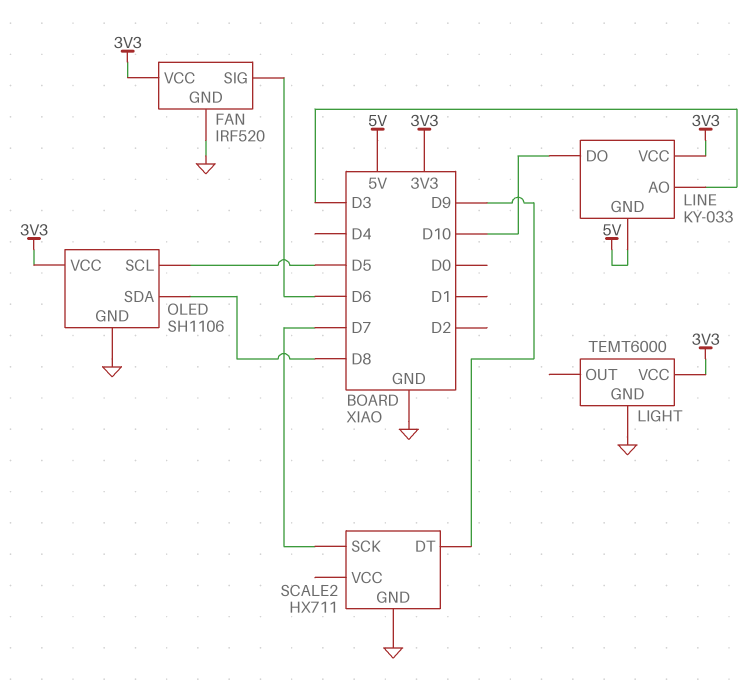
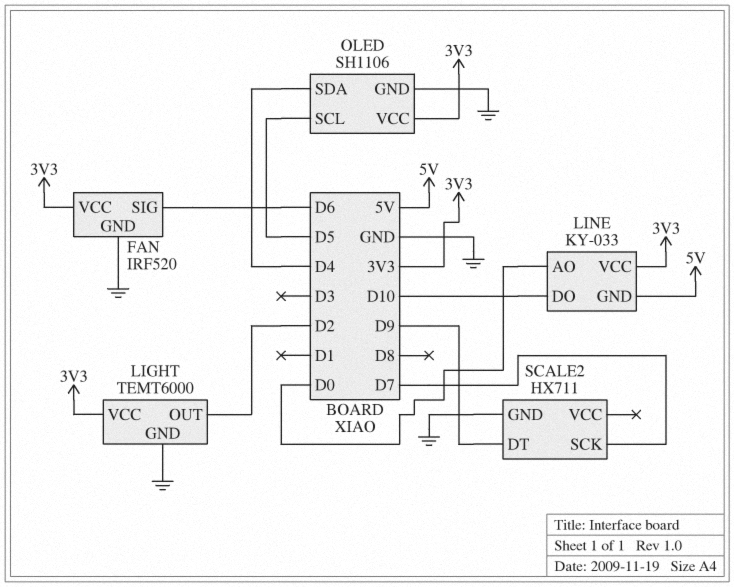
LIGHT pin OUT: none -> D2
LINE pin AO: D3 -> D0
OLED pin SDA: D8 -> D4

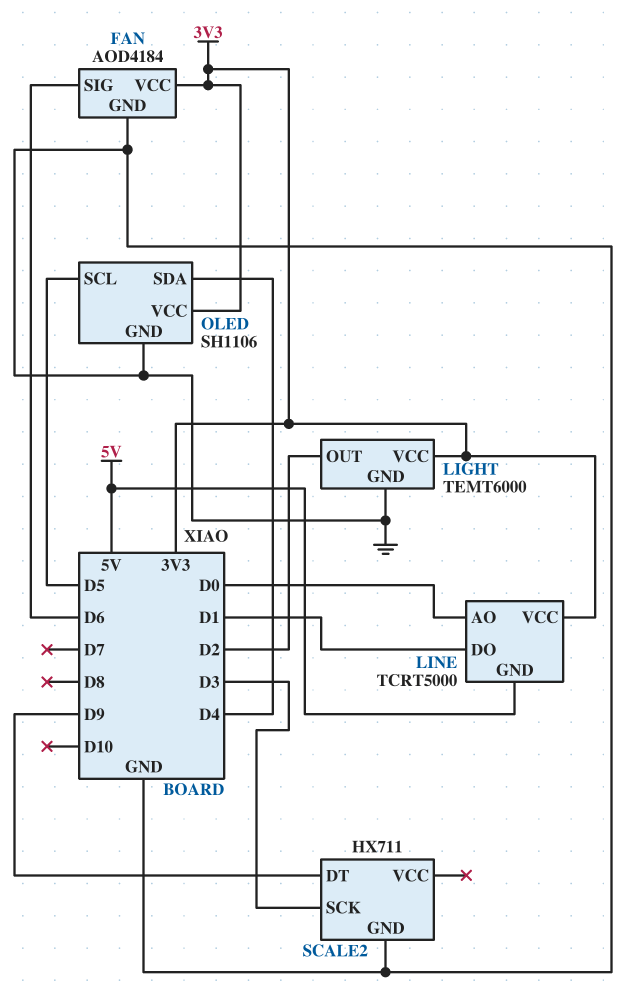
FAN: IRF520 -> AOD4184
LINE: KY-033 -> TCRT5000
LINE pin DO: D10 -> D1
SCALE2 pin SCK: D7 -> D3

